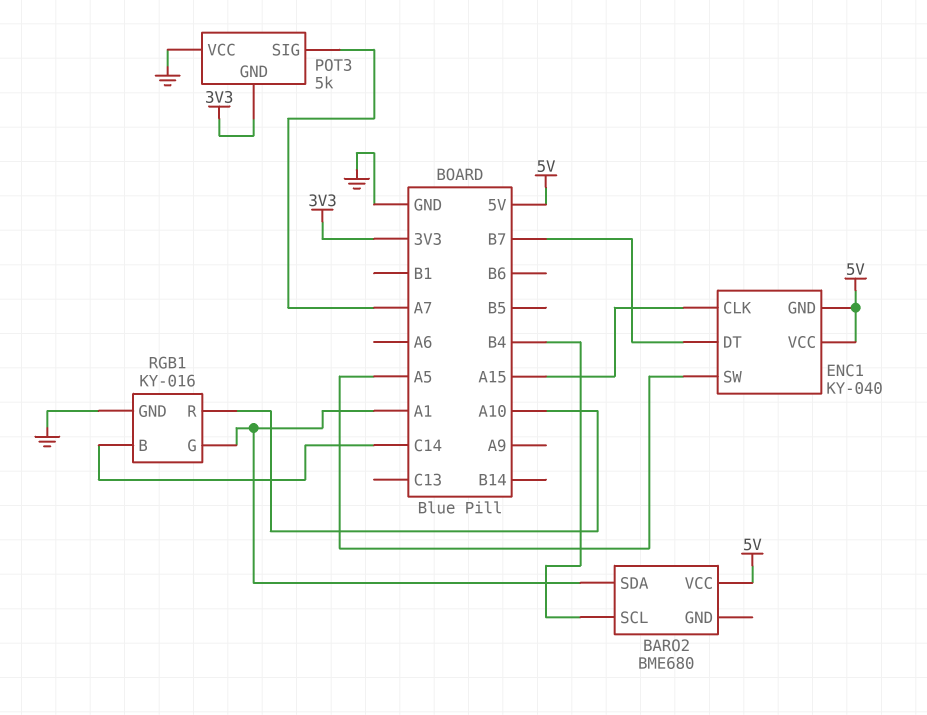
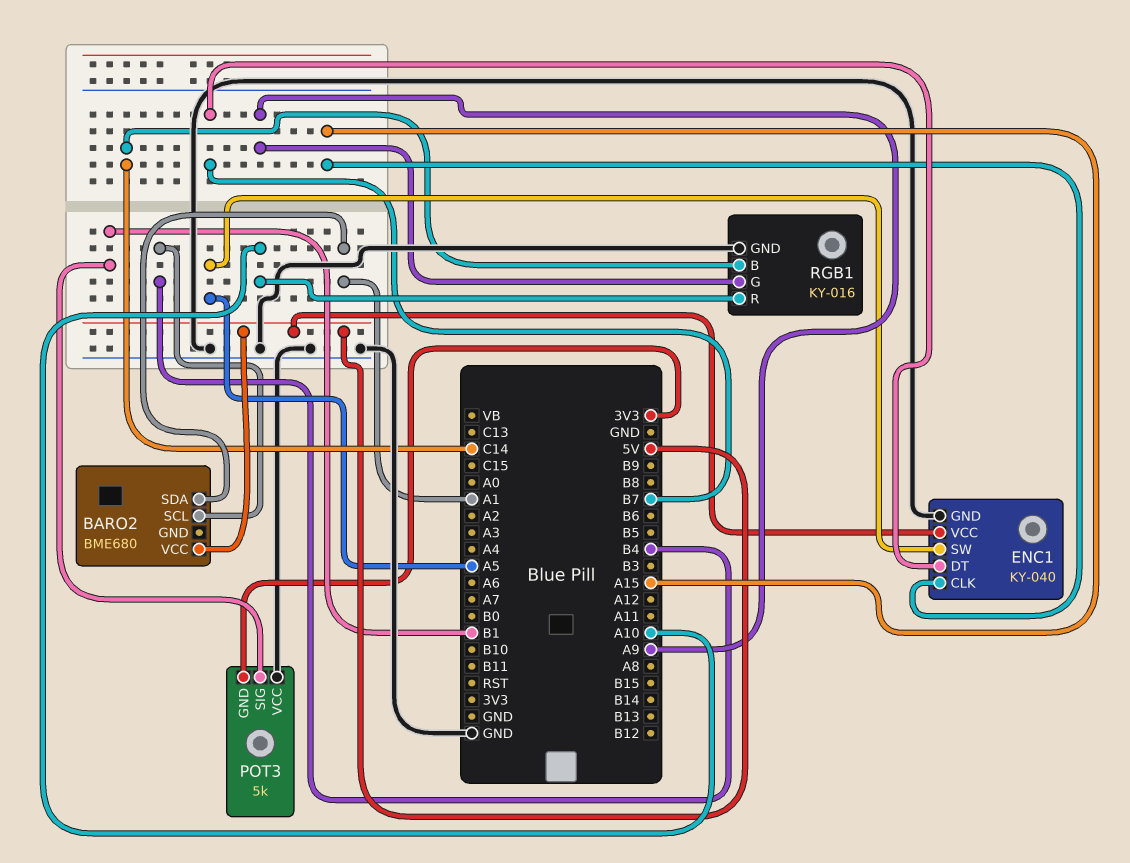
ENC1 pin GND: 5V -> GND
POT3 pin SIG: A7 -> B1
RGB1 pin G: A1 -> A9

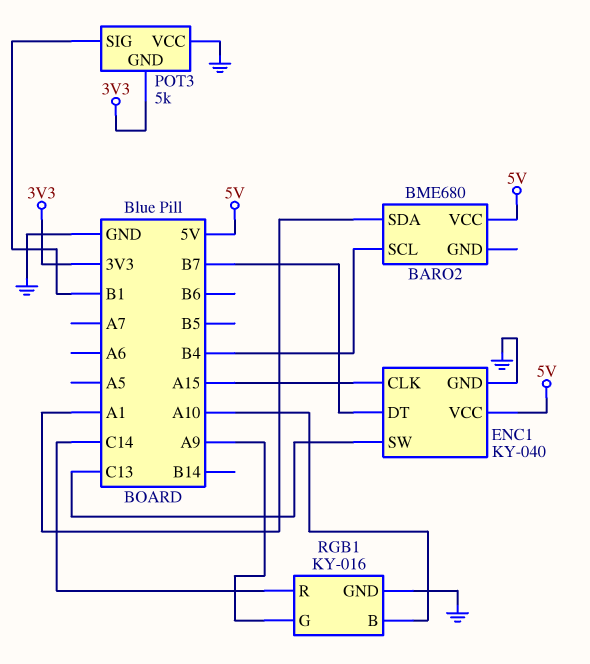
ENC1 pin SW: A5 -> C13
RGB1 pin B: C14 -> A10
RGB1 pin R: A10 -> C14

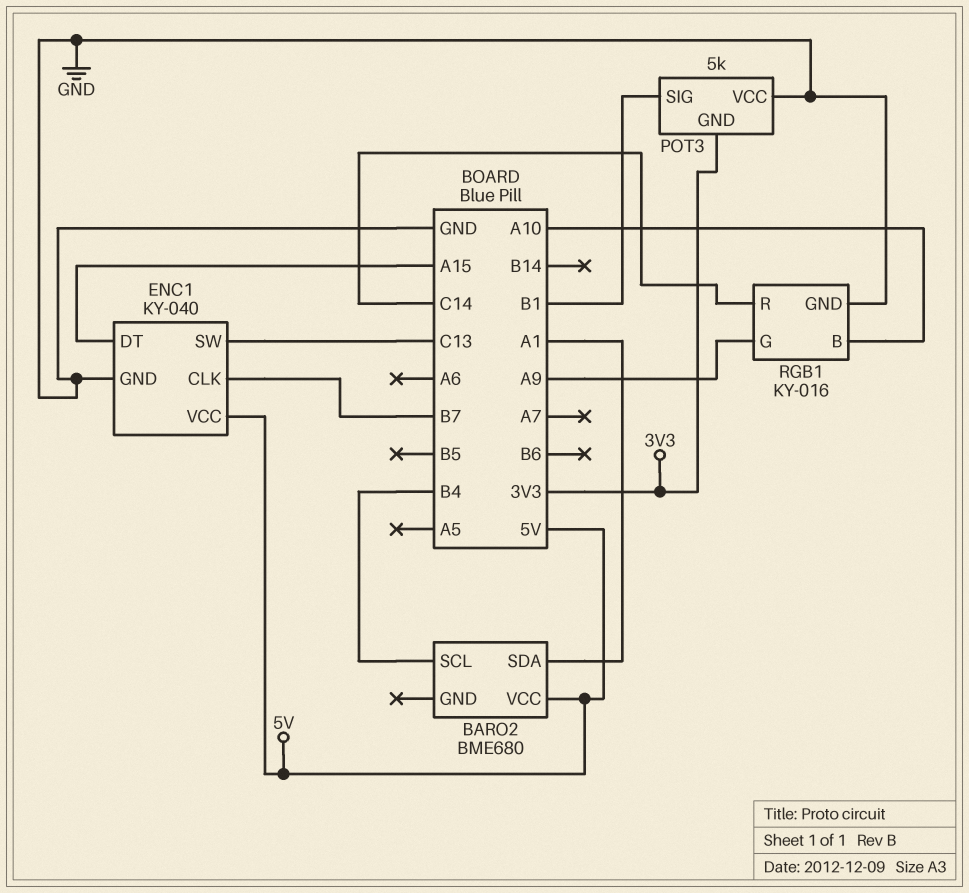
ENC1 pin CLK: A15 -> B7
ENC1 pin DT: B7 -> A15

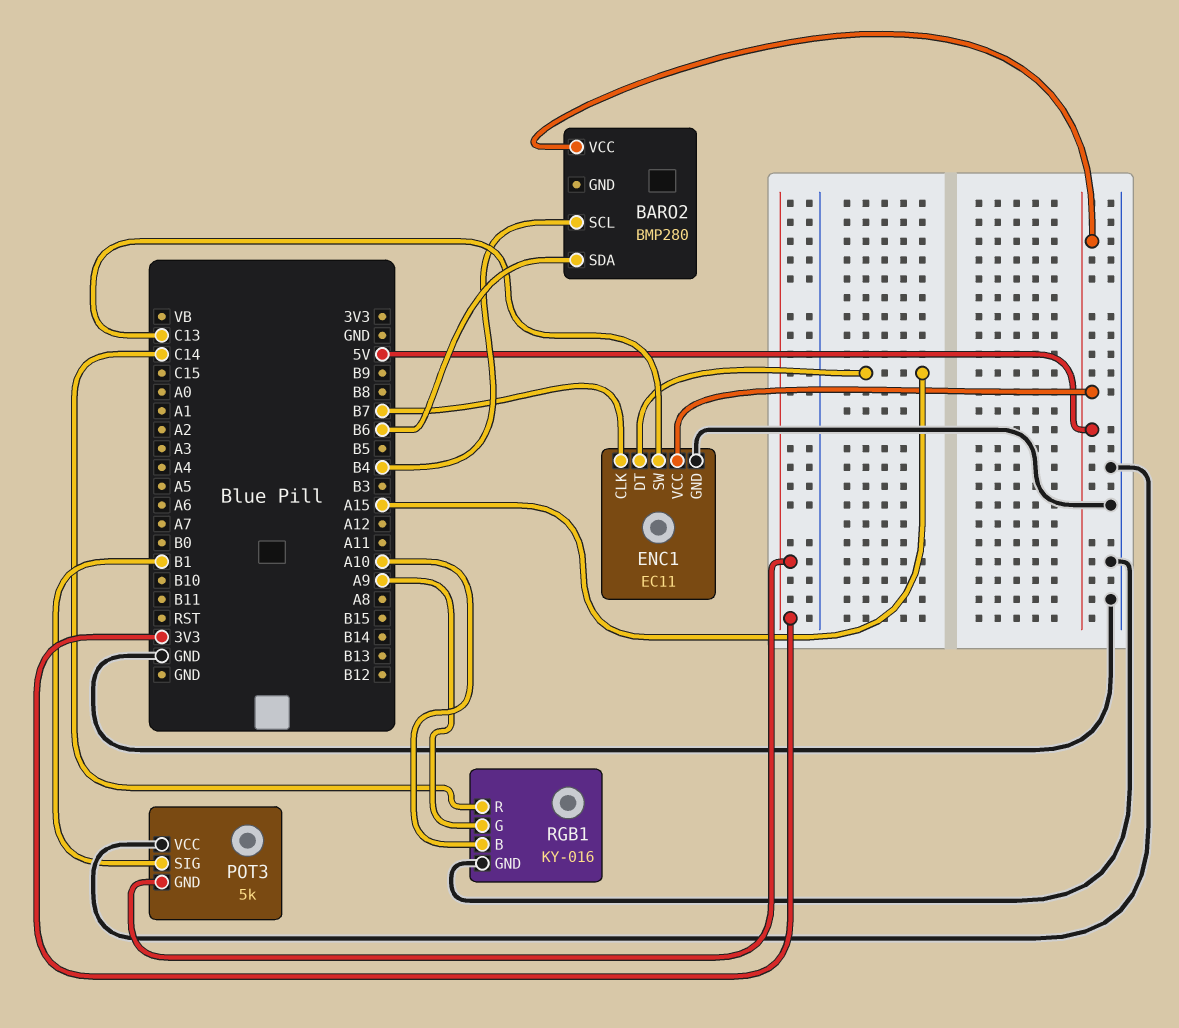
BARO2: BME680 -> BMP280
BARO2 pin SDA: A1 -> B6
ENC1: KY-040 -> EC11

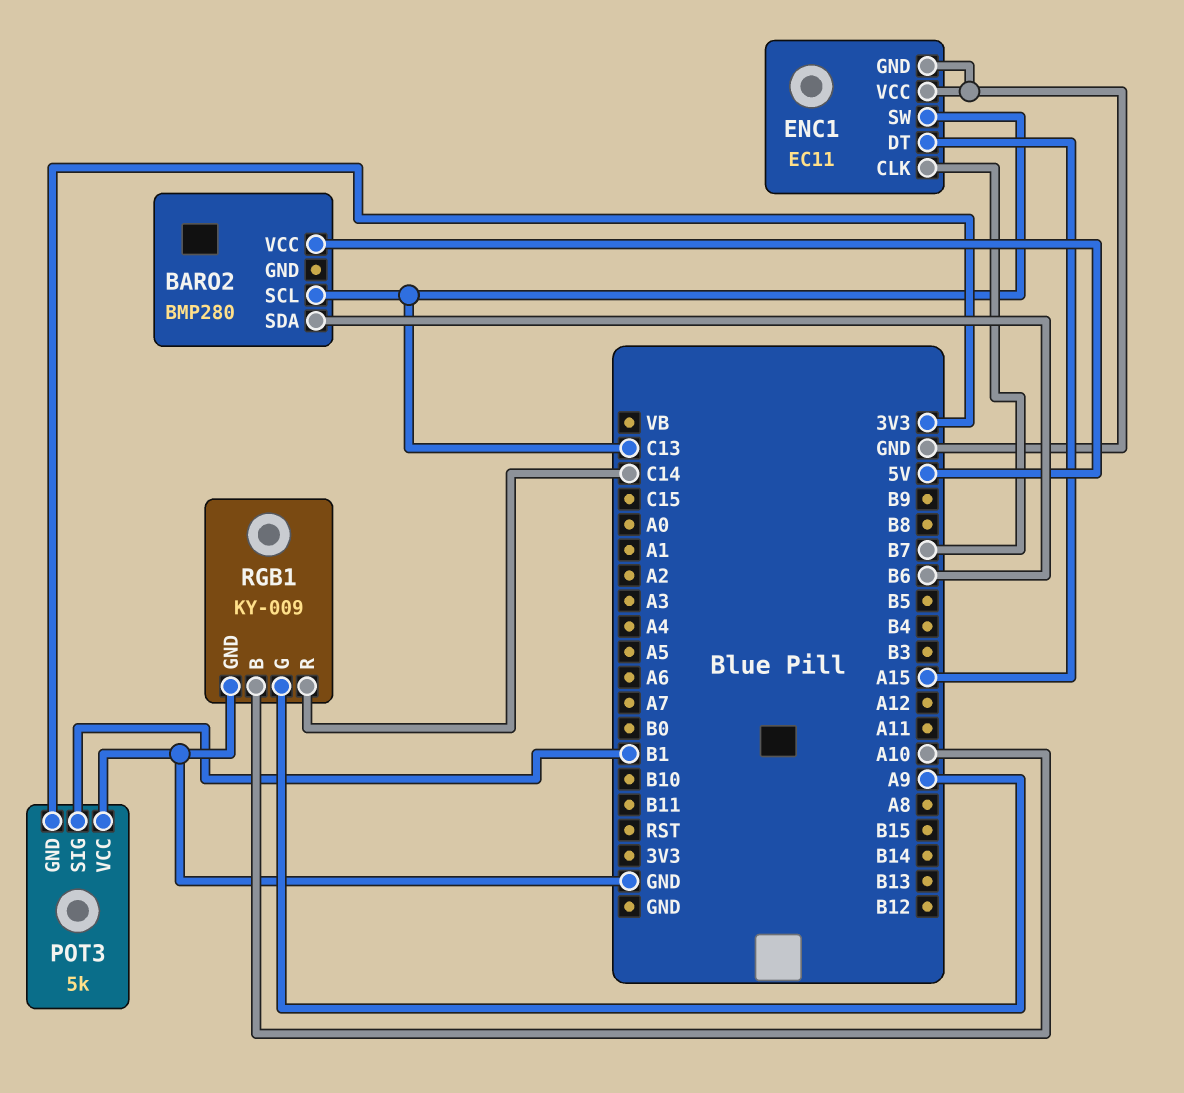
BARO2 pin SCL: B4 -> C13
ENC1 pin VCC: 5V -> GND
RGB1: KY-016 -> KY-009

